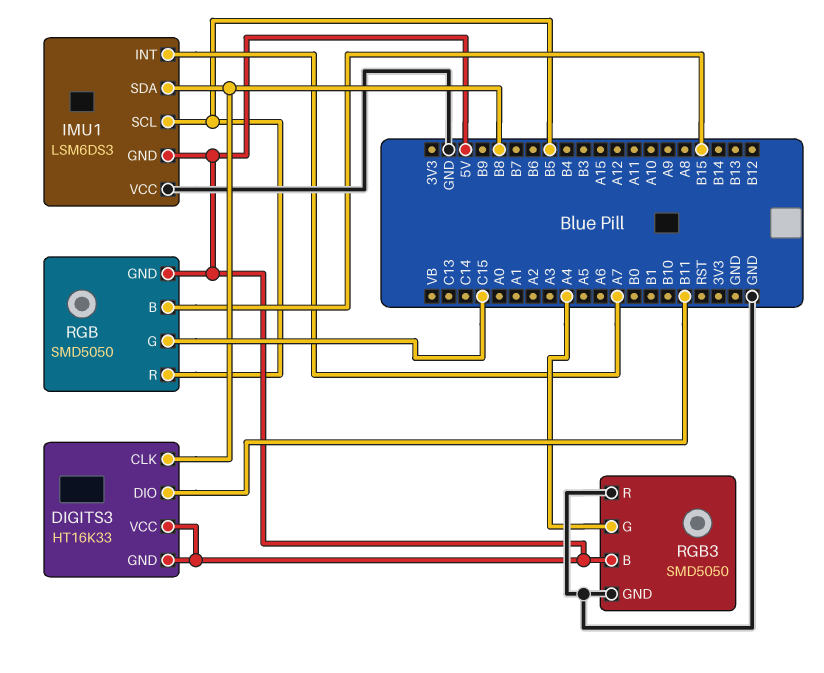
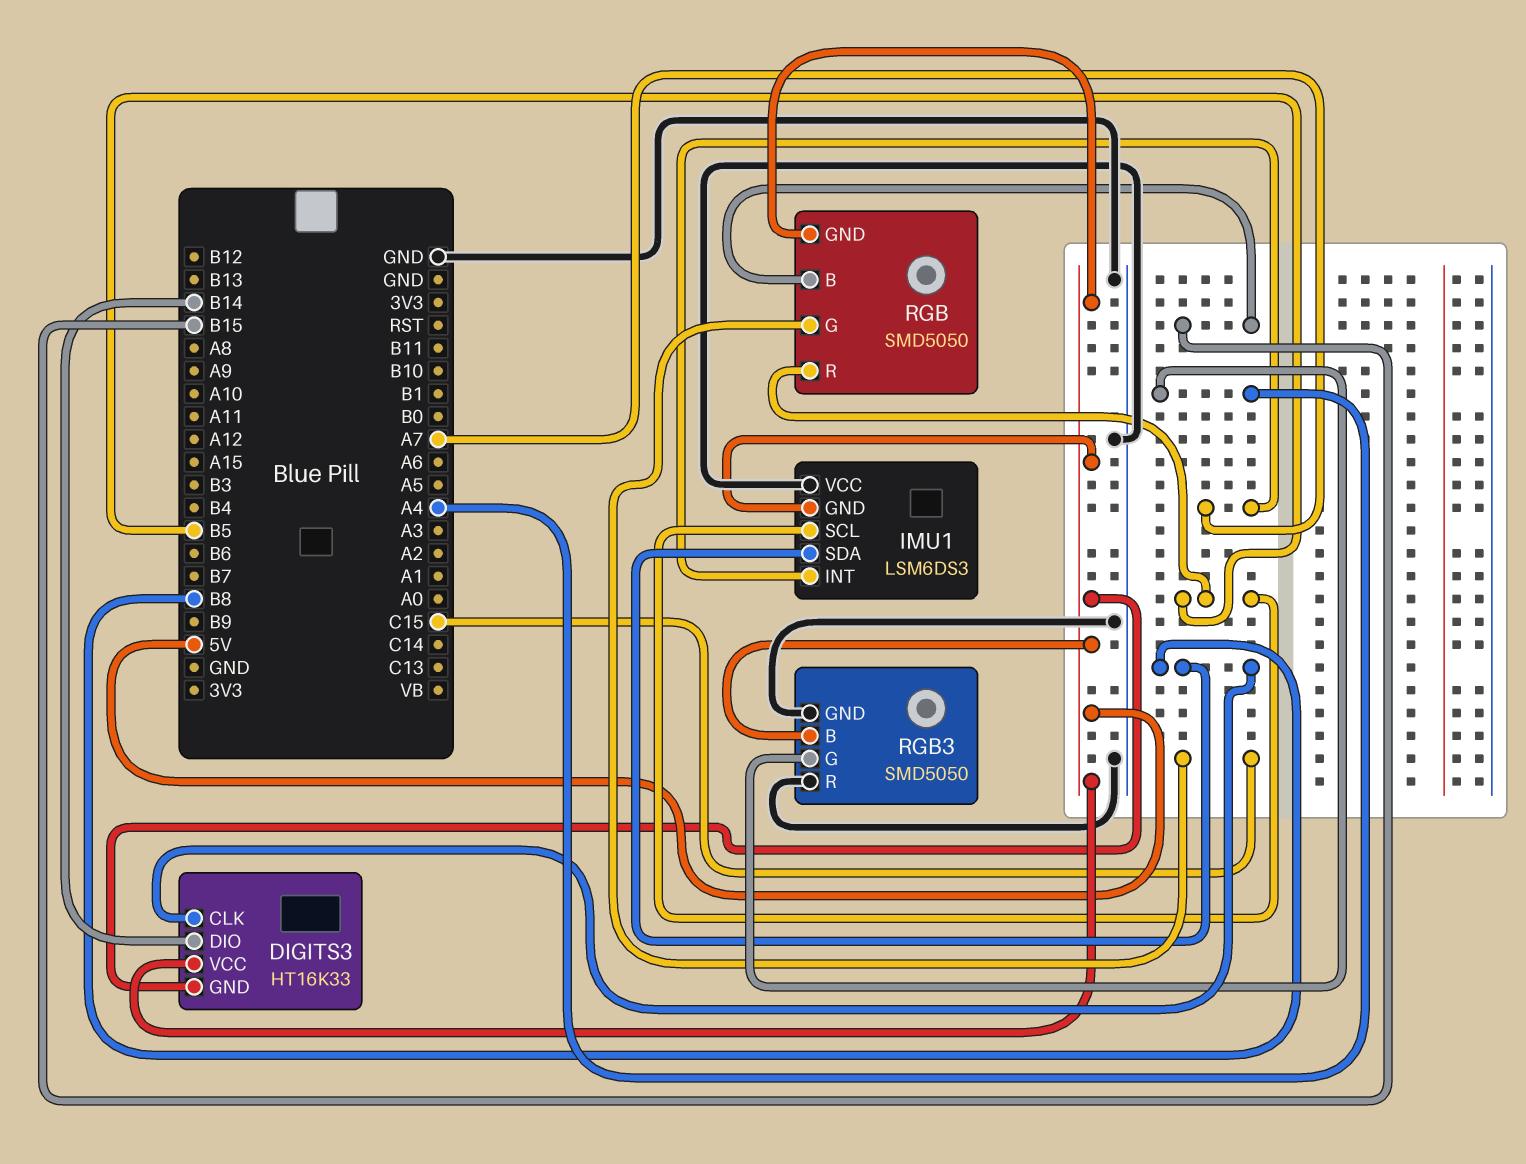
DIGITS3 pin DIO: B11 -> B14

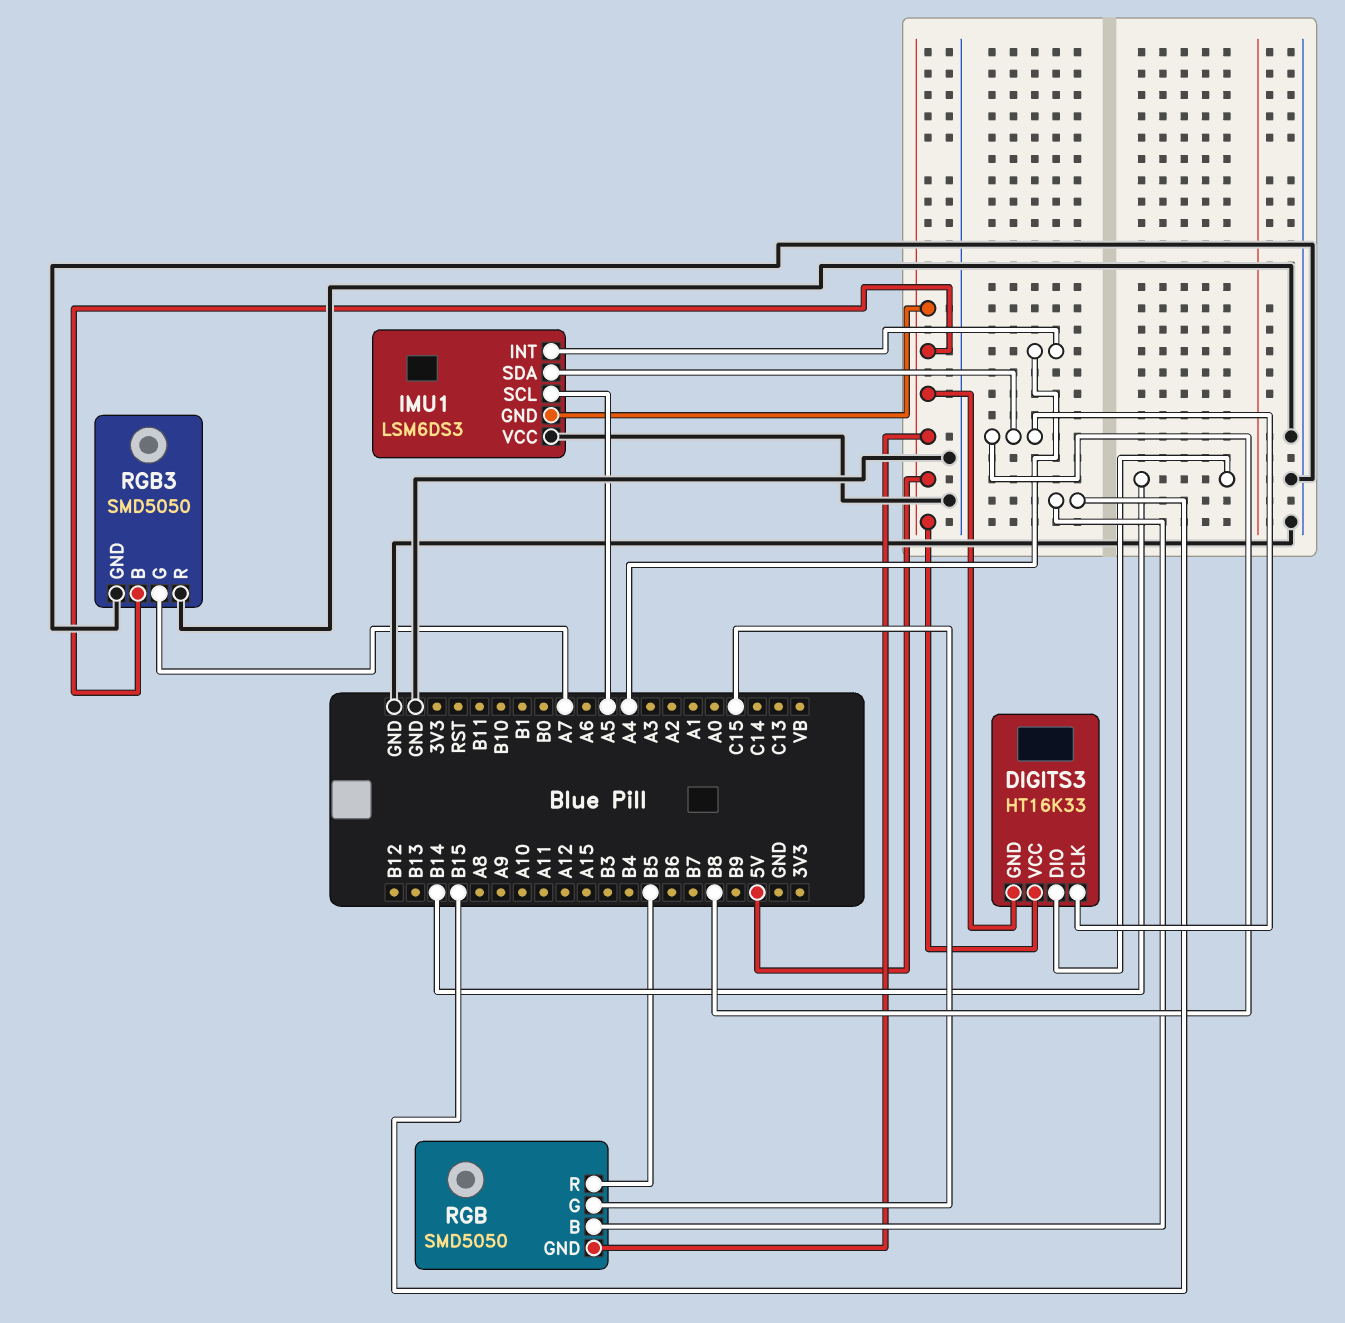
IMU1 pin INT: A7 -> A4
IMU1 pin SCL: B5 -> A5
RGB3 pin G: A4 -> A7

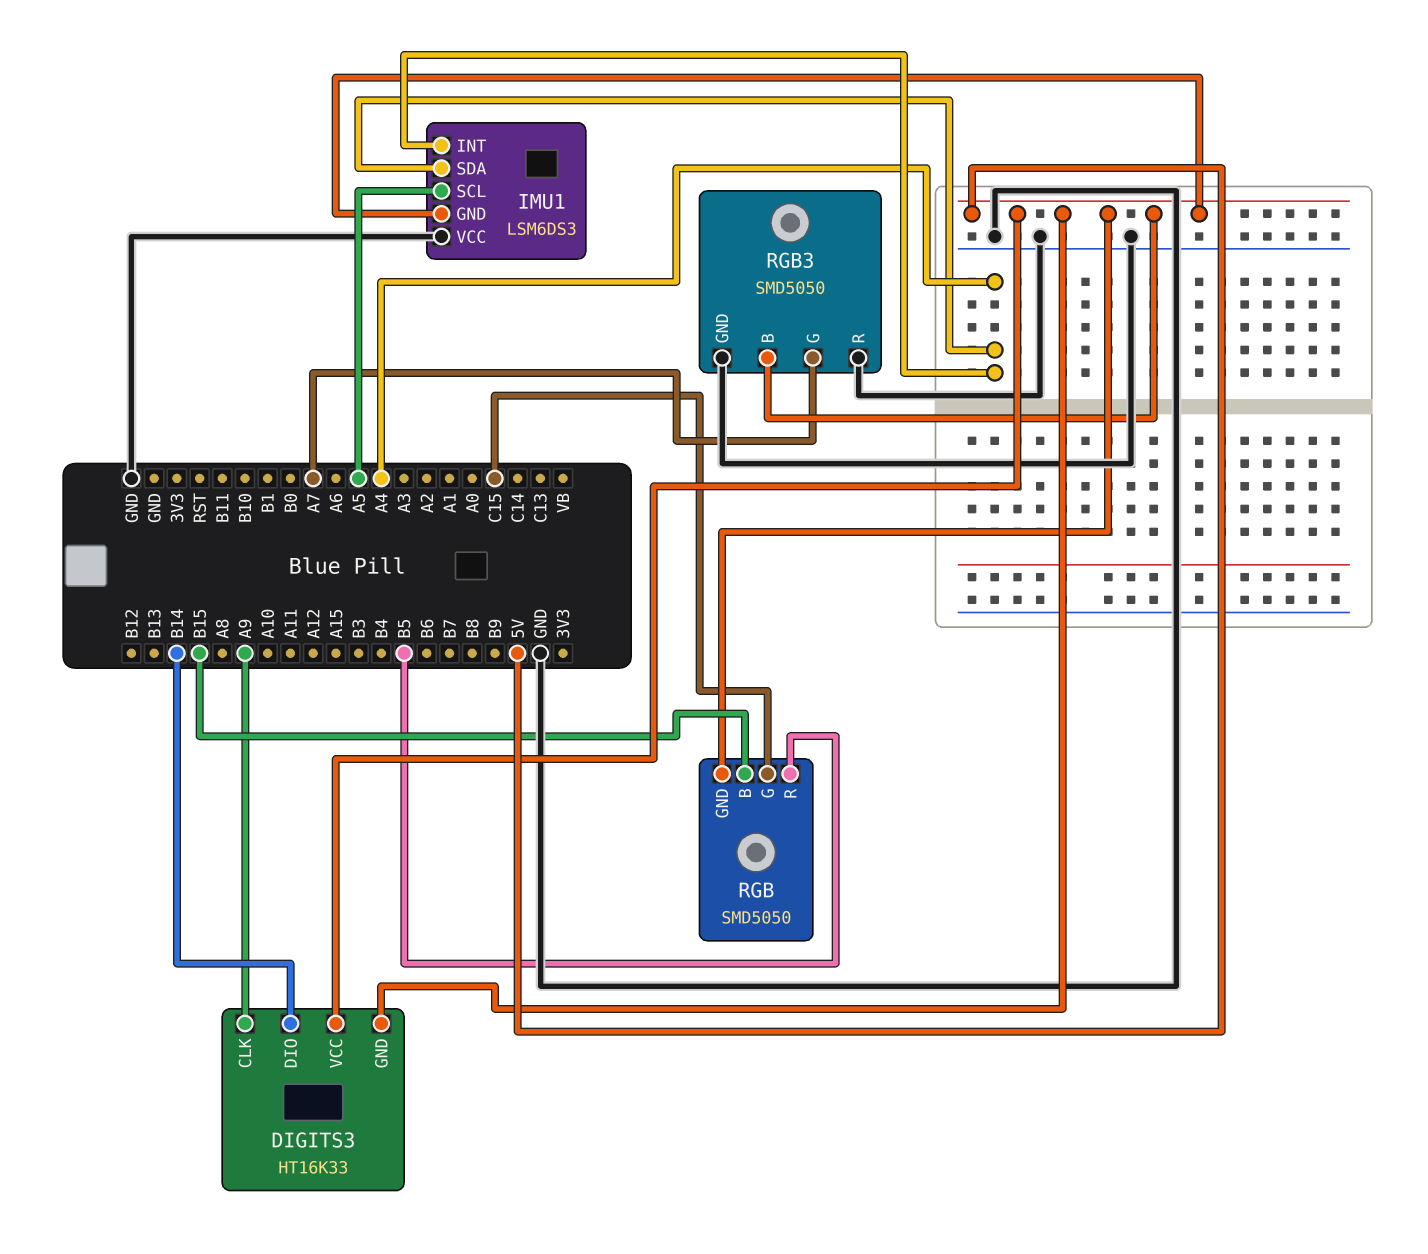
DIGITS3 pin CLK: B8 -> A9
IMU1 pin SDA: B8 -> A4

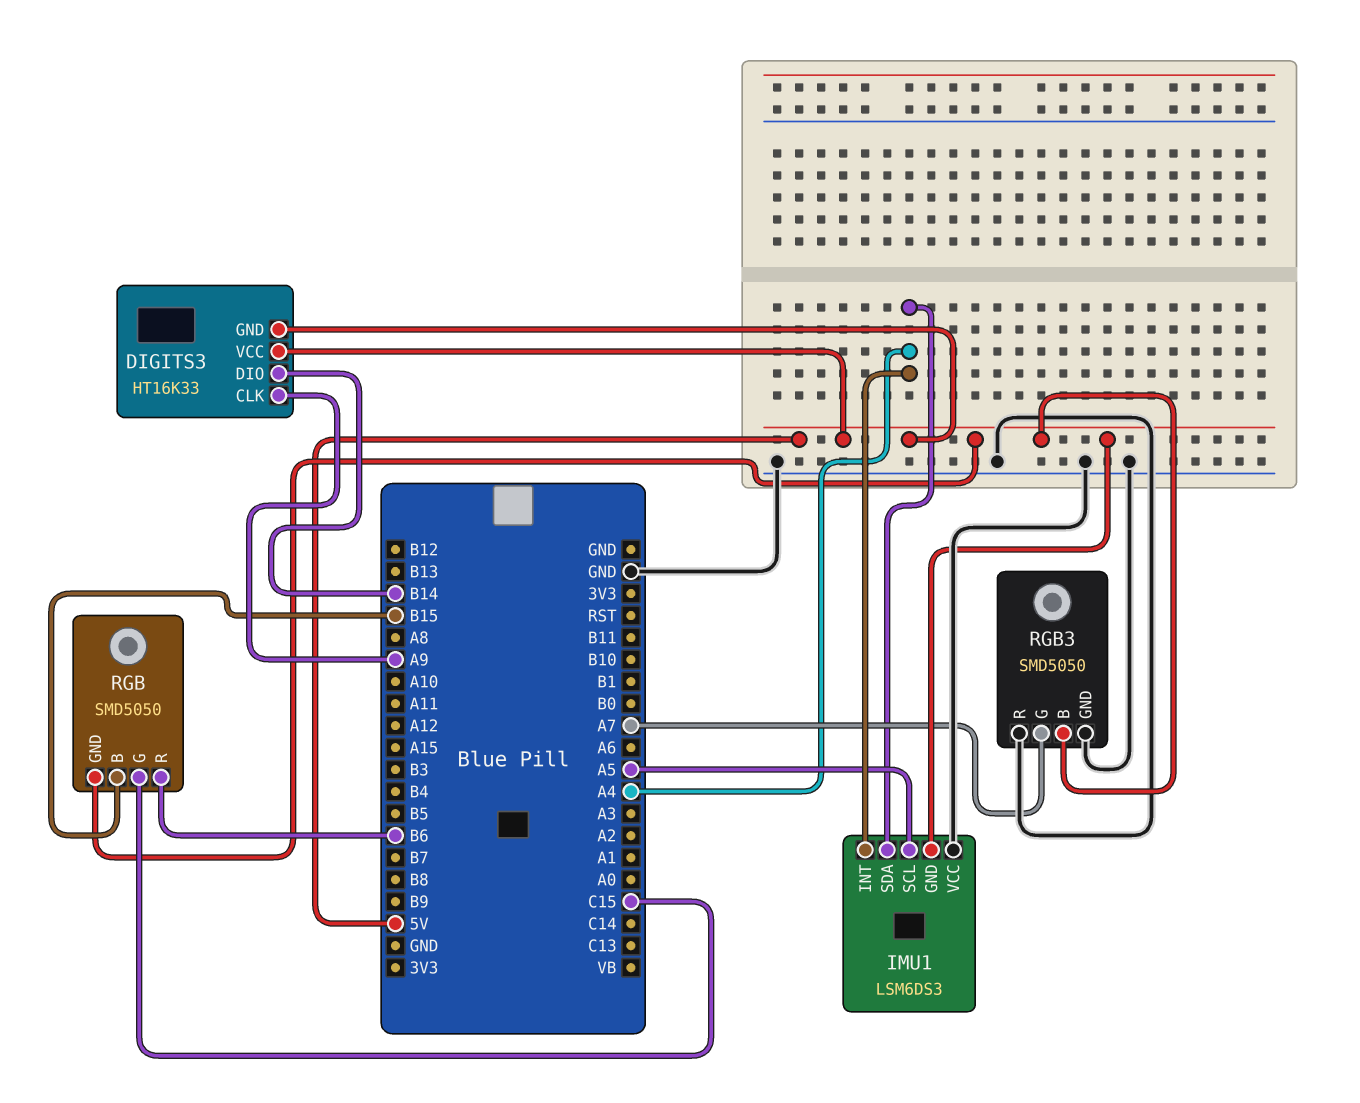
RGB pin R: B5 -> B6

